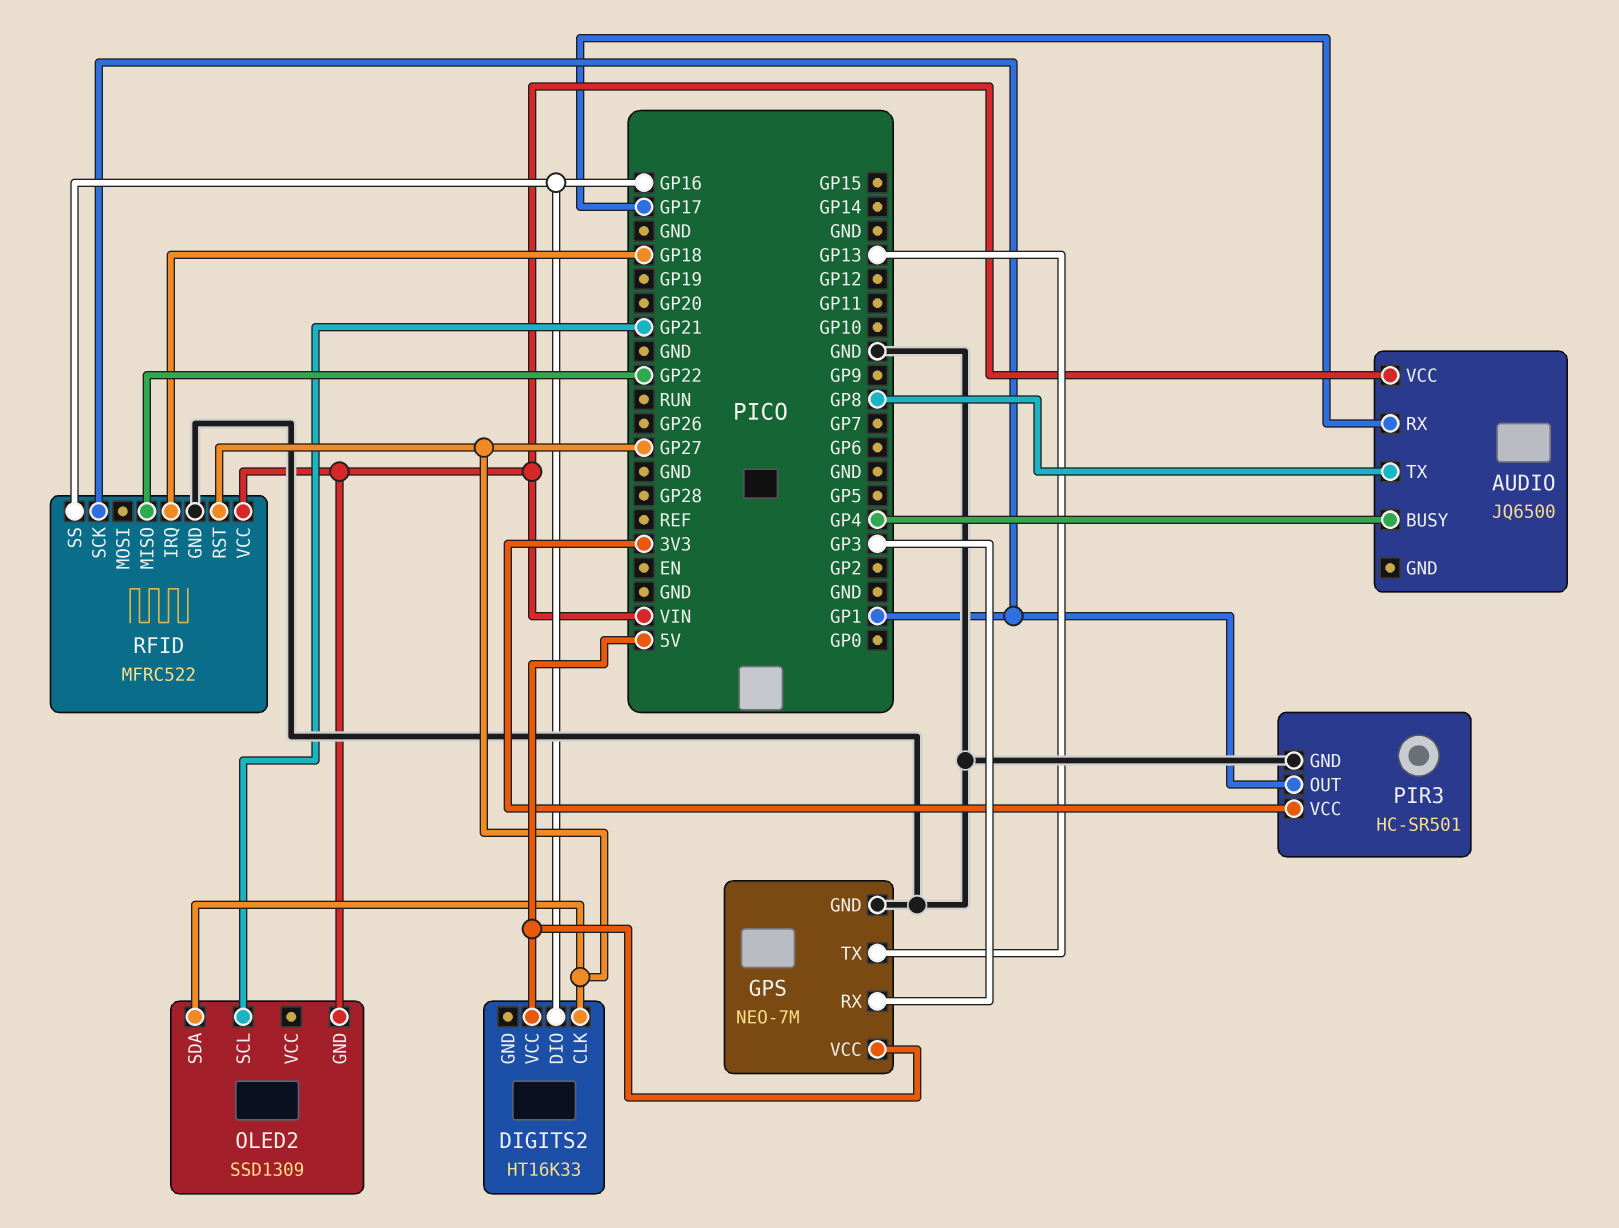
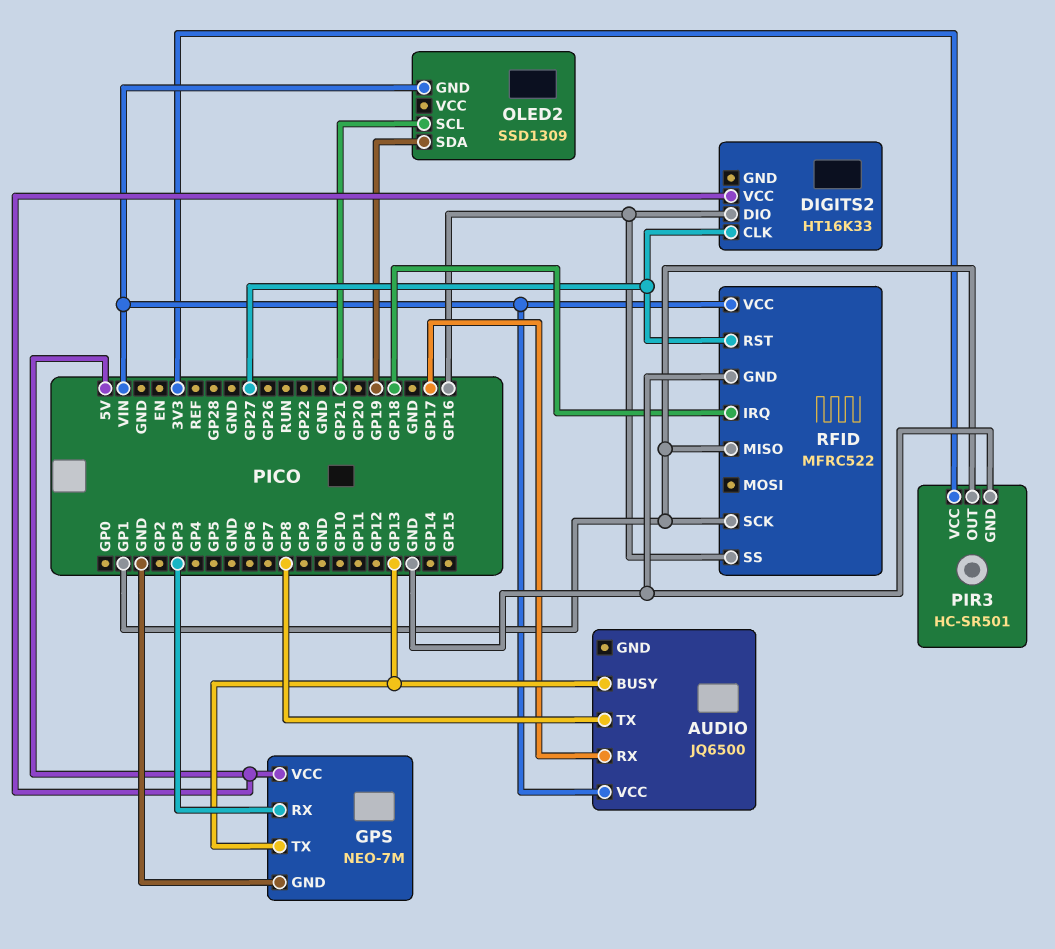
AUDIO pin BUSY: GP4 -> GP13
OLED2 pin SDA: GP27 -> GP19
RFID pin MISO: GP22 -> GP1

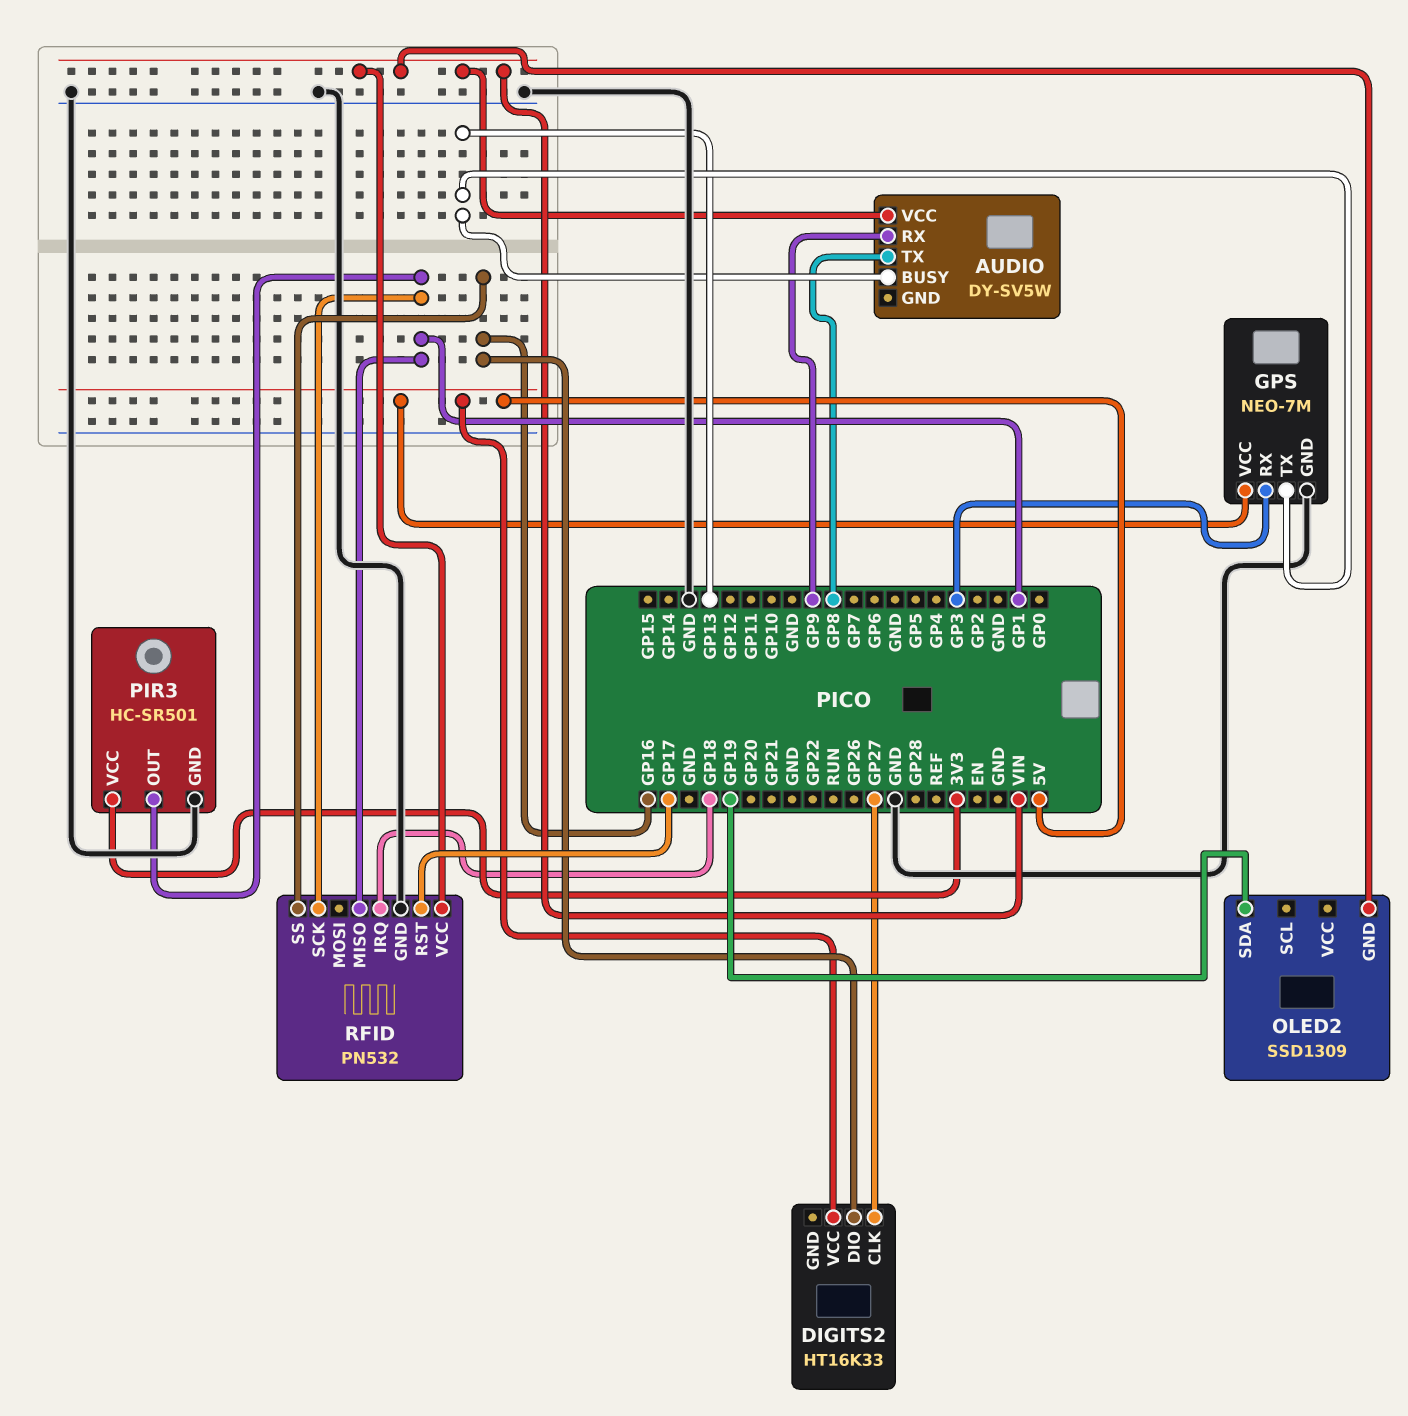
AUDIO: JQ6500 -> DY-SV5W
AUDIO pin RX: GP17 -> GP9
OLED2 pin SCL: GP21 -> none
RFID: MFRC522 -> PN532
RFID pin RST: GP27 -> GP17

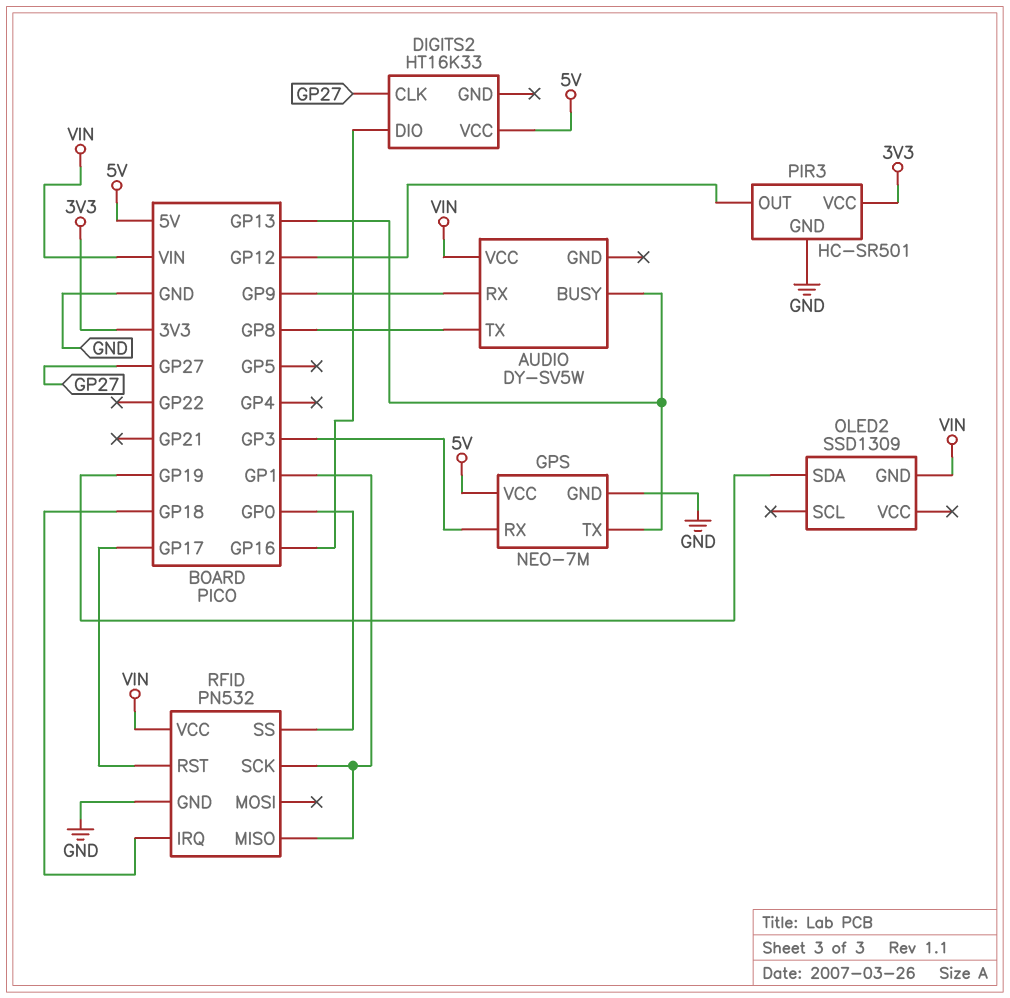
PIR3 pin OUT: GP1 -> GP12
RFID pin SS: GP16 -> GP0

